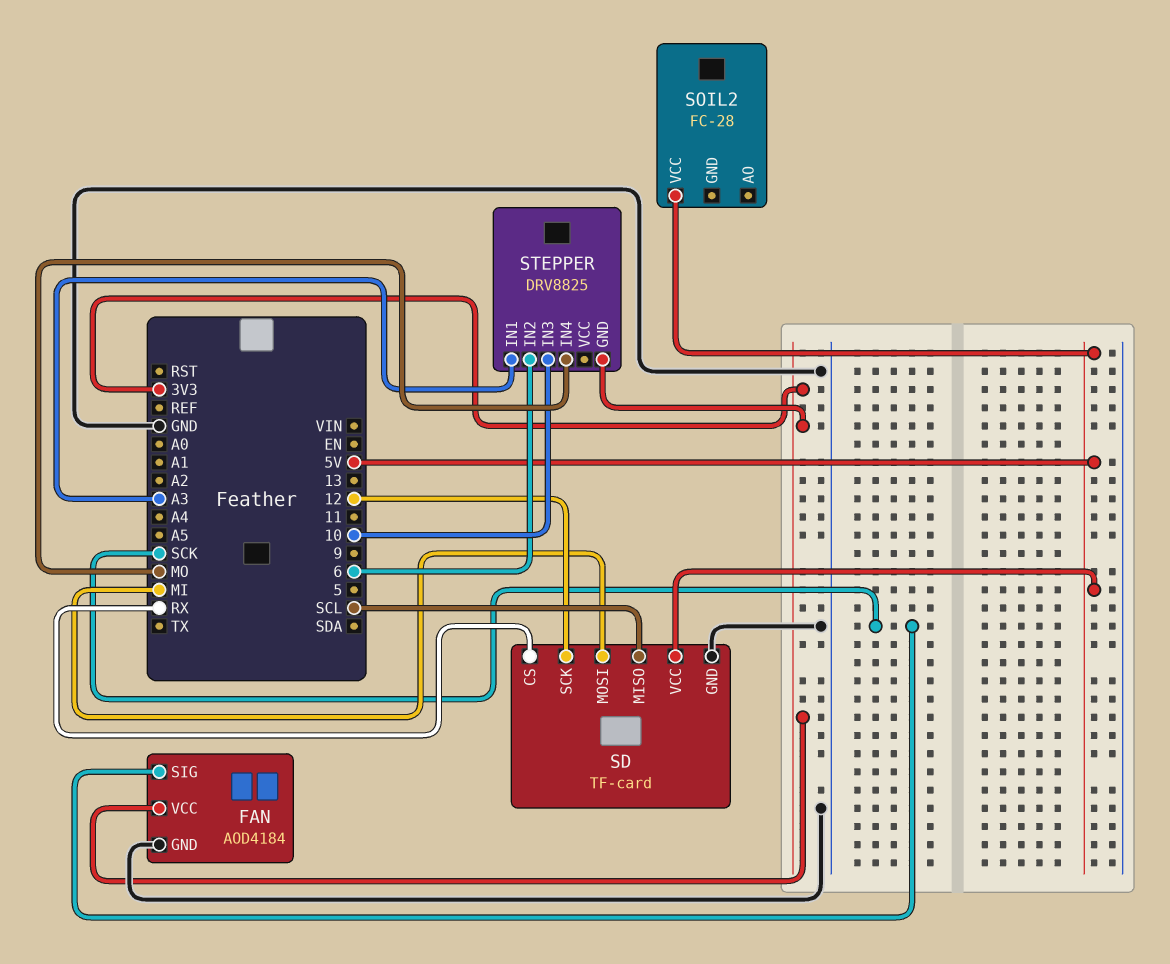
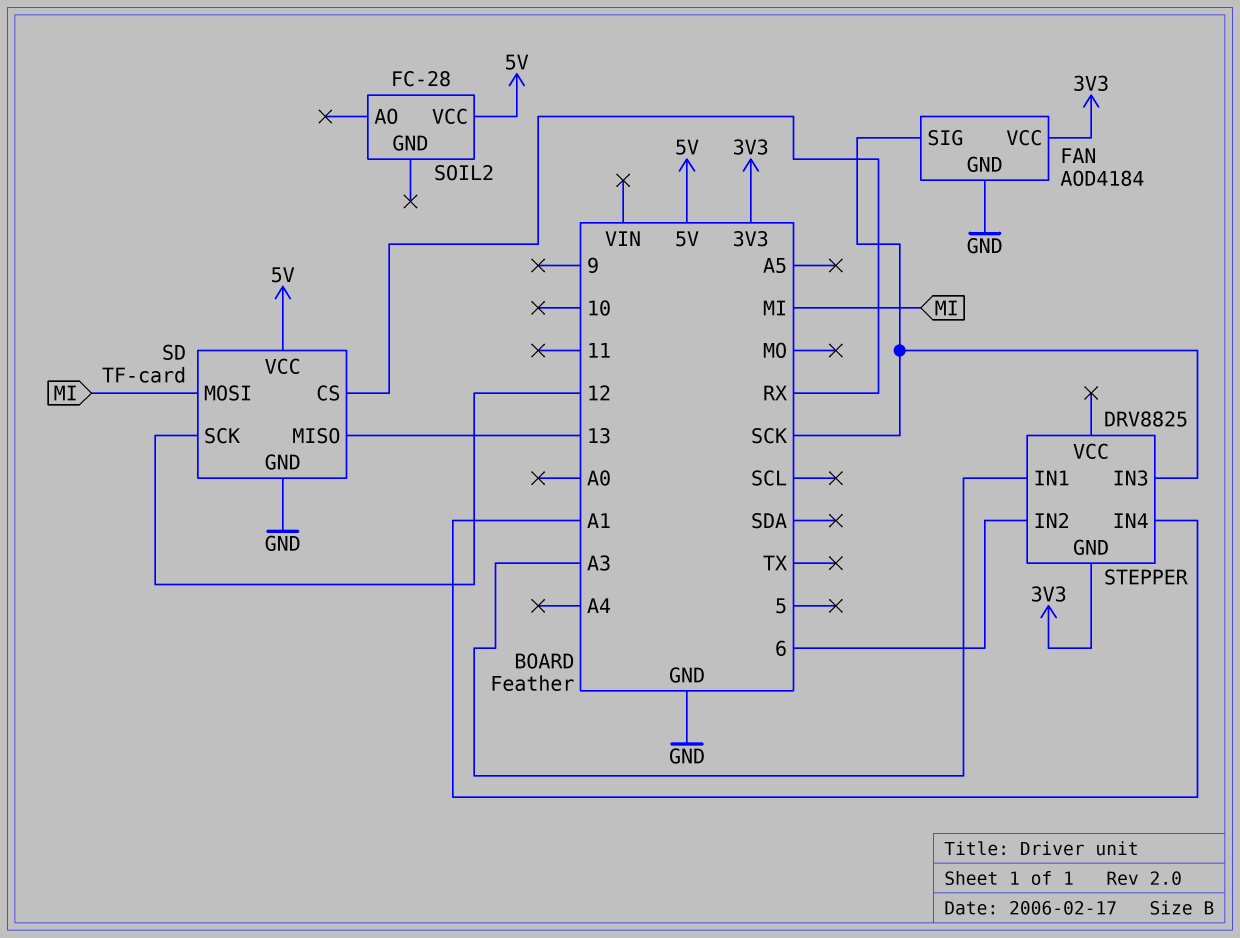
SD pin MISO: SCL -> 13
STEPPER pin IN3: 10 -> SCK
STEPPER pin IN4: MO -> A1

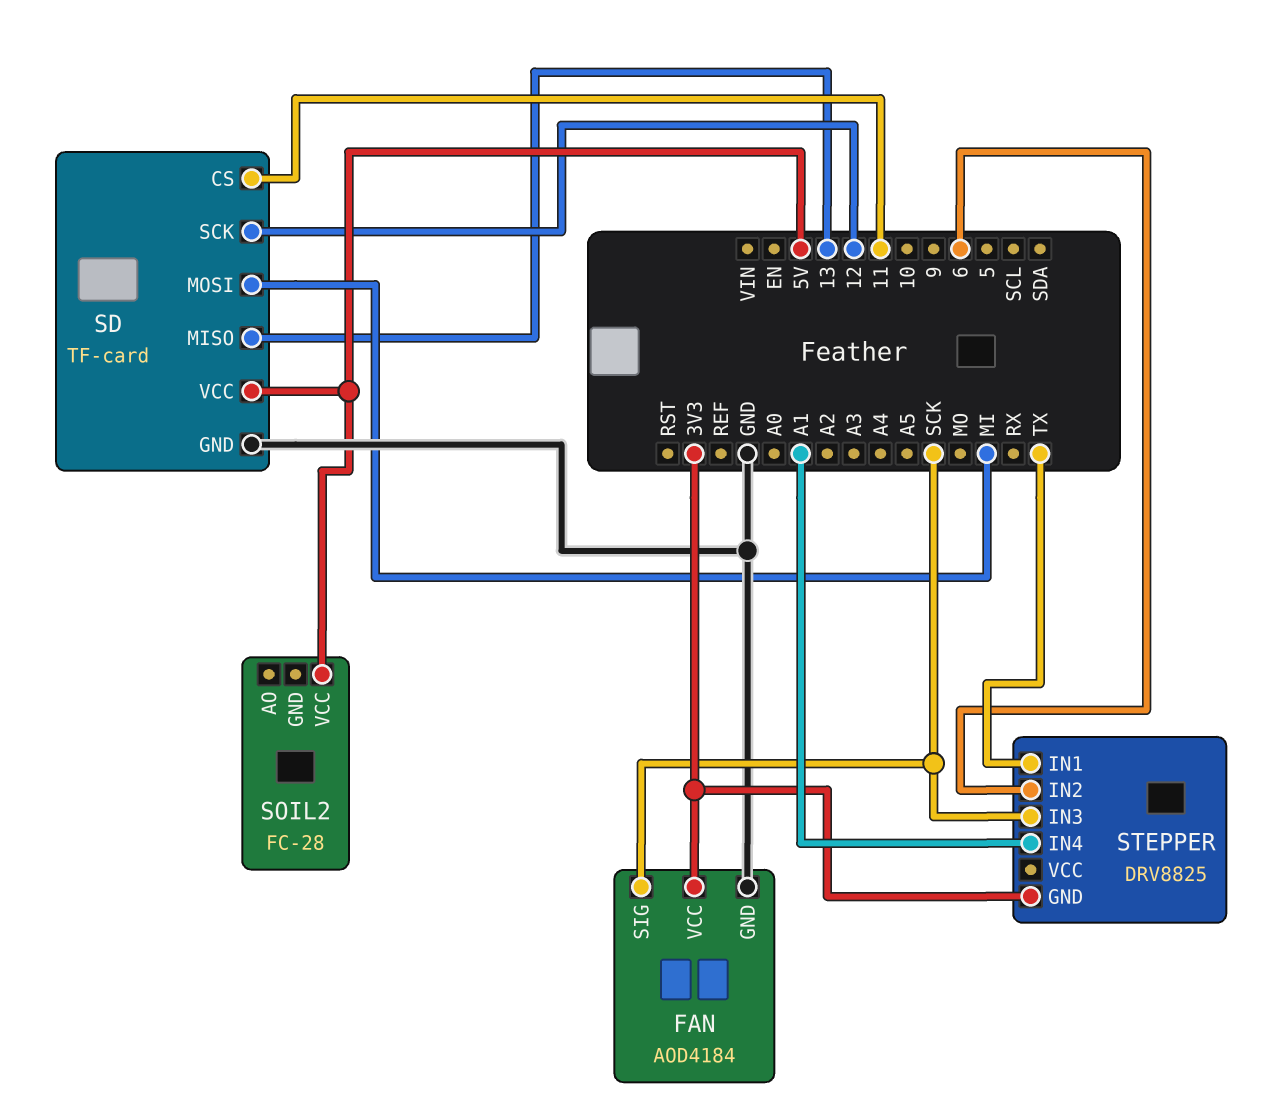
SD pin CS: RX -> 11
STEPPER pin IN1: A3 -> TX

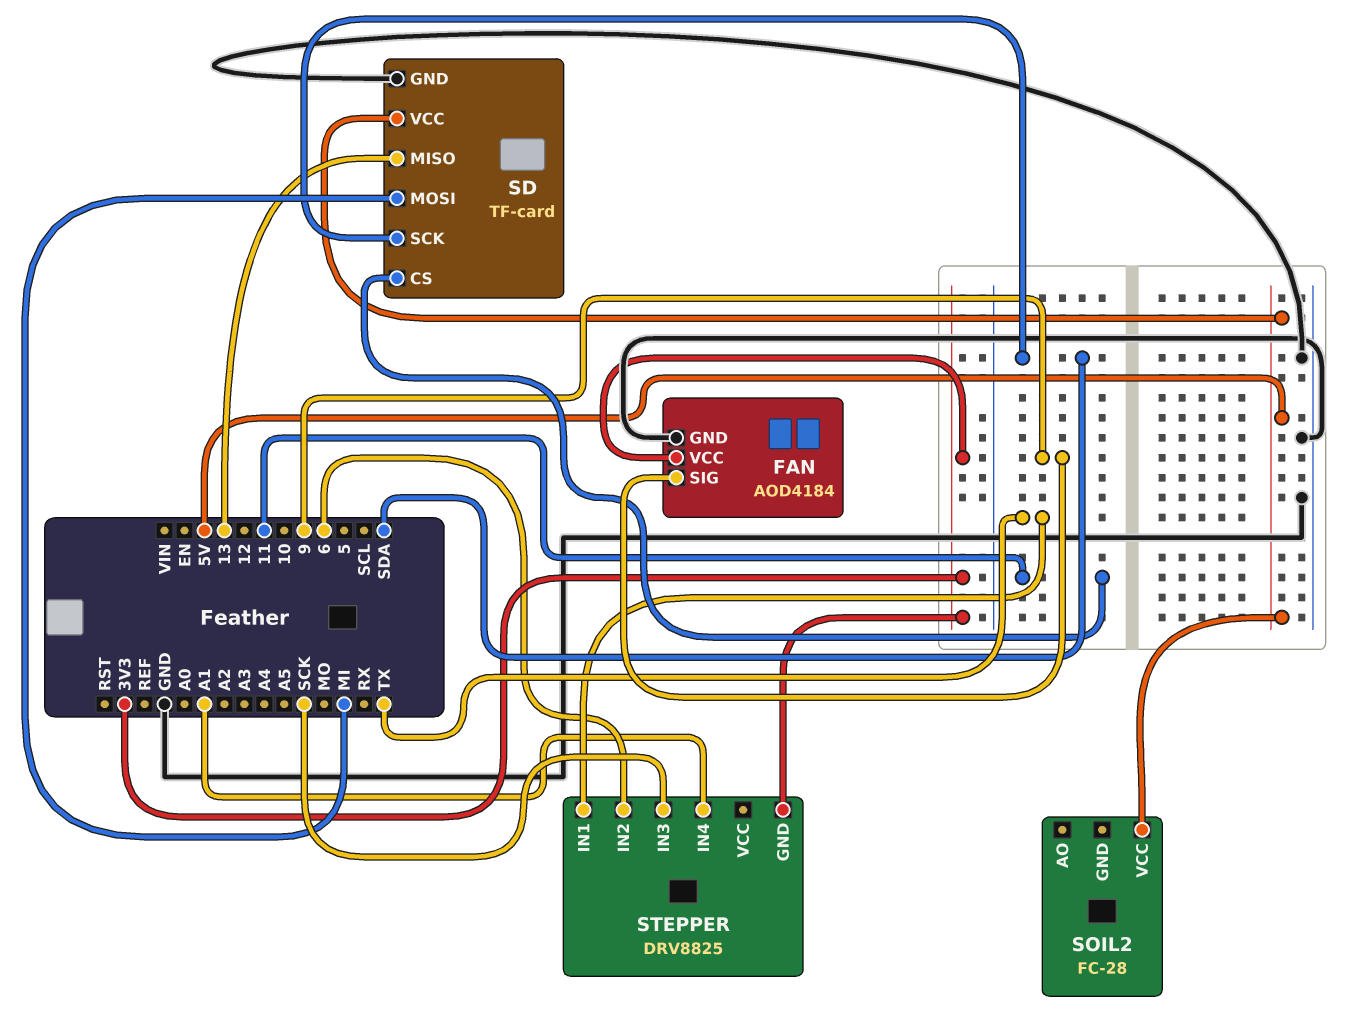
FAN pin SIG: SCK -> 9
SD pin SCK: 12 -> SDA

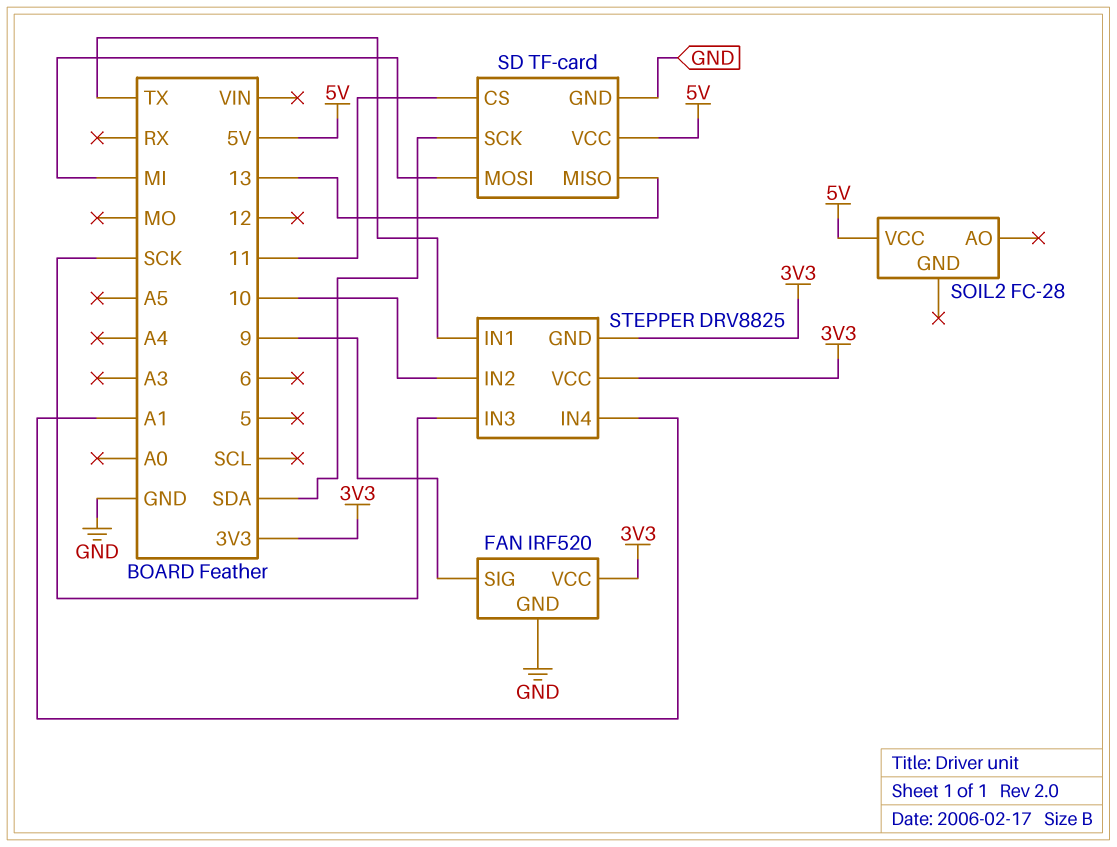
FAN: AOD4184 -> IRF520
STEPPER pin IN2: 6 -> 10
STEPPER pin VCC: none -> 3V3

